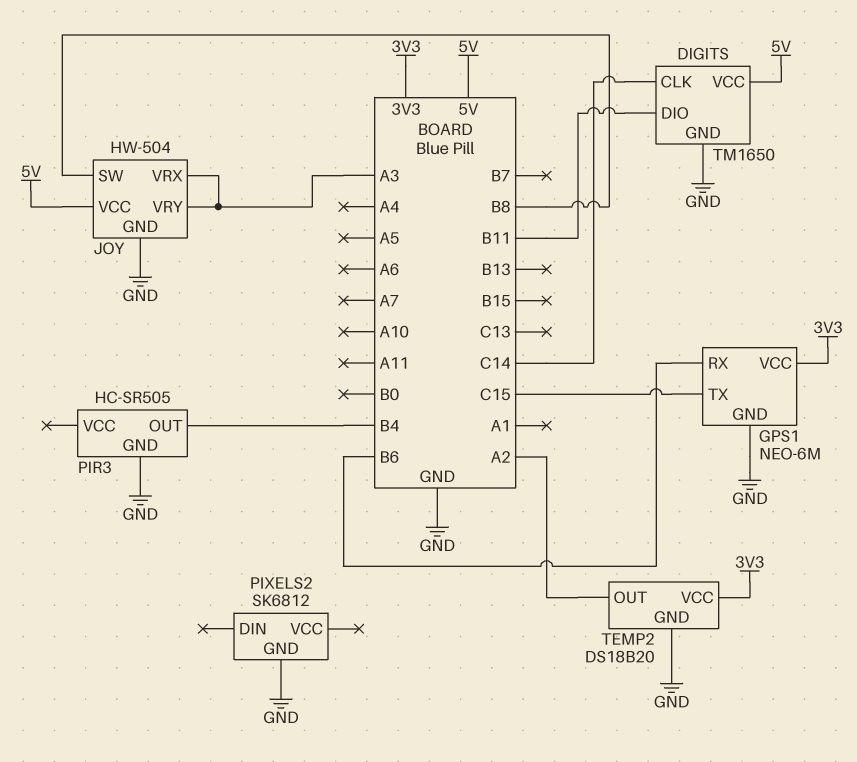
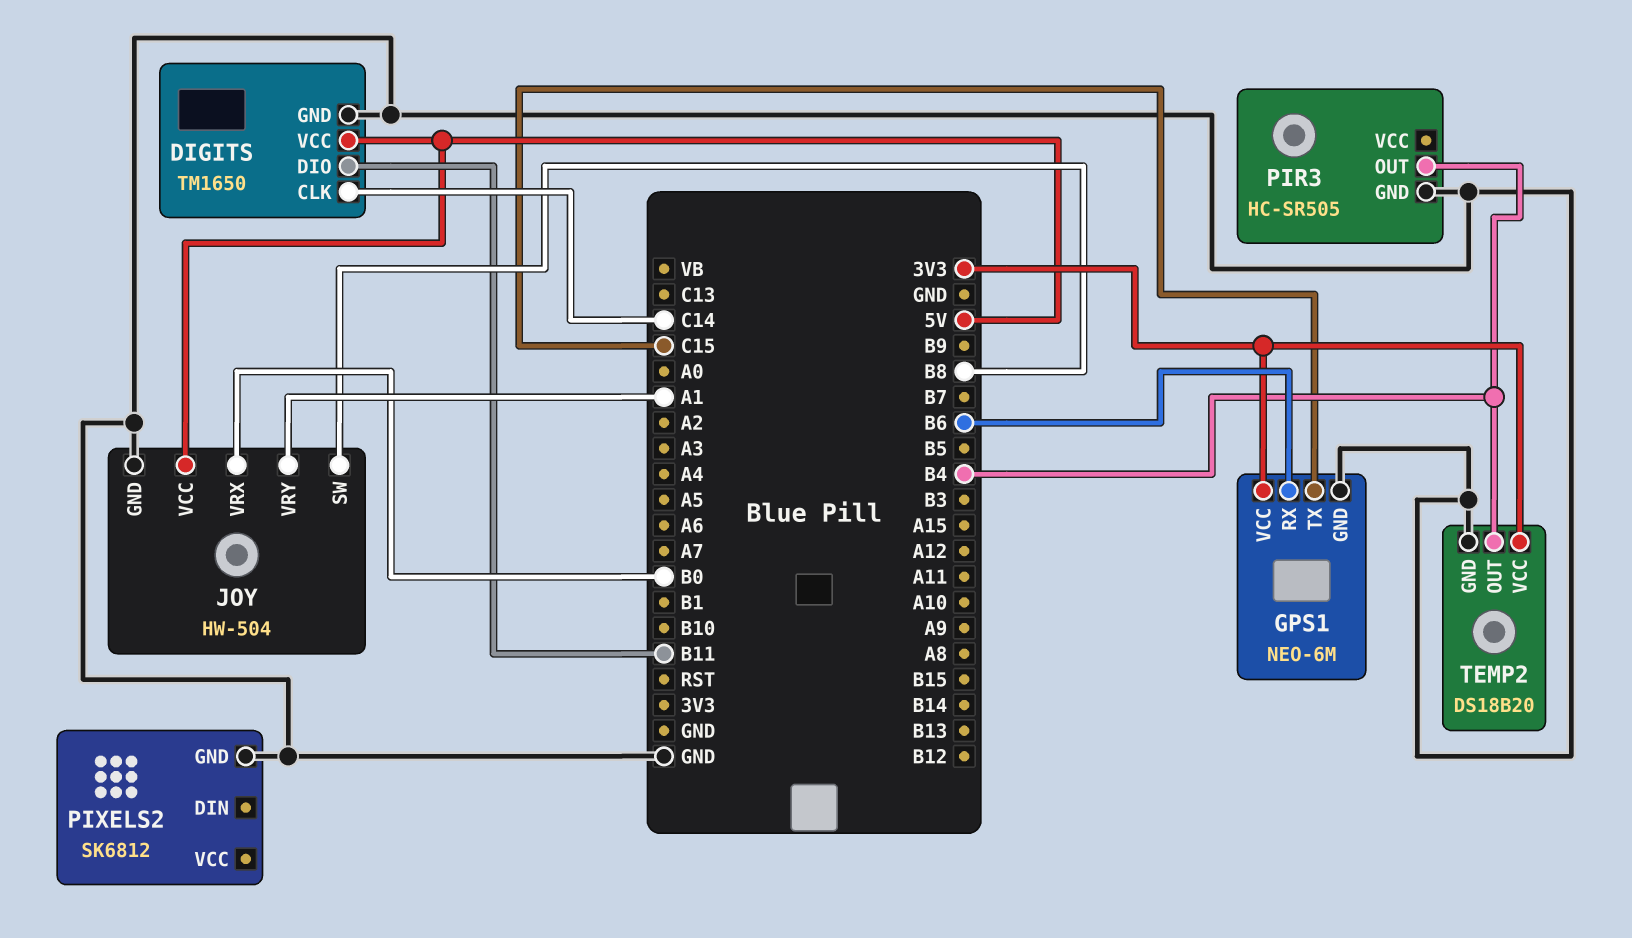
JOY pin VRX: A3 -> B0
JOY pin VRY: A3 -> A1
TEMP2 pin OUT: A2 -> B4

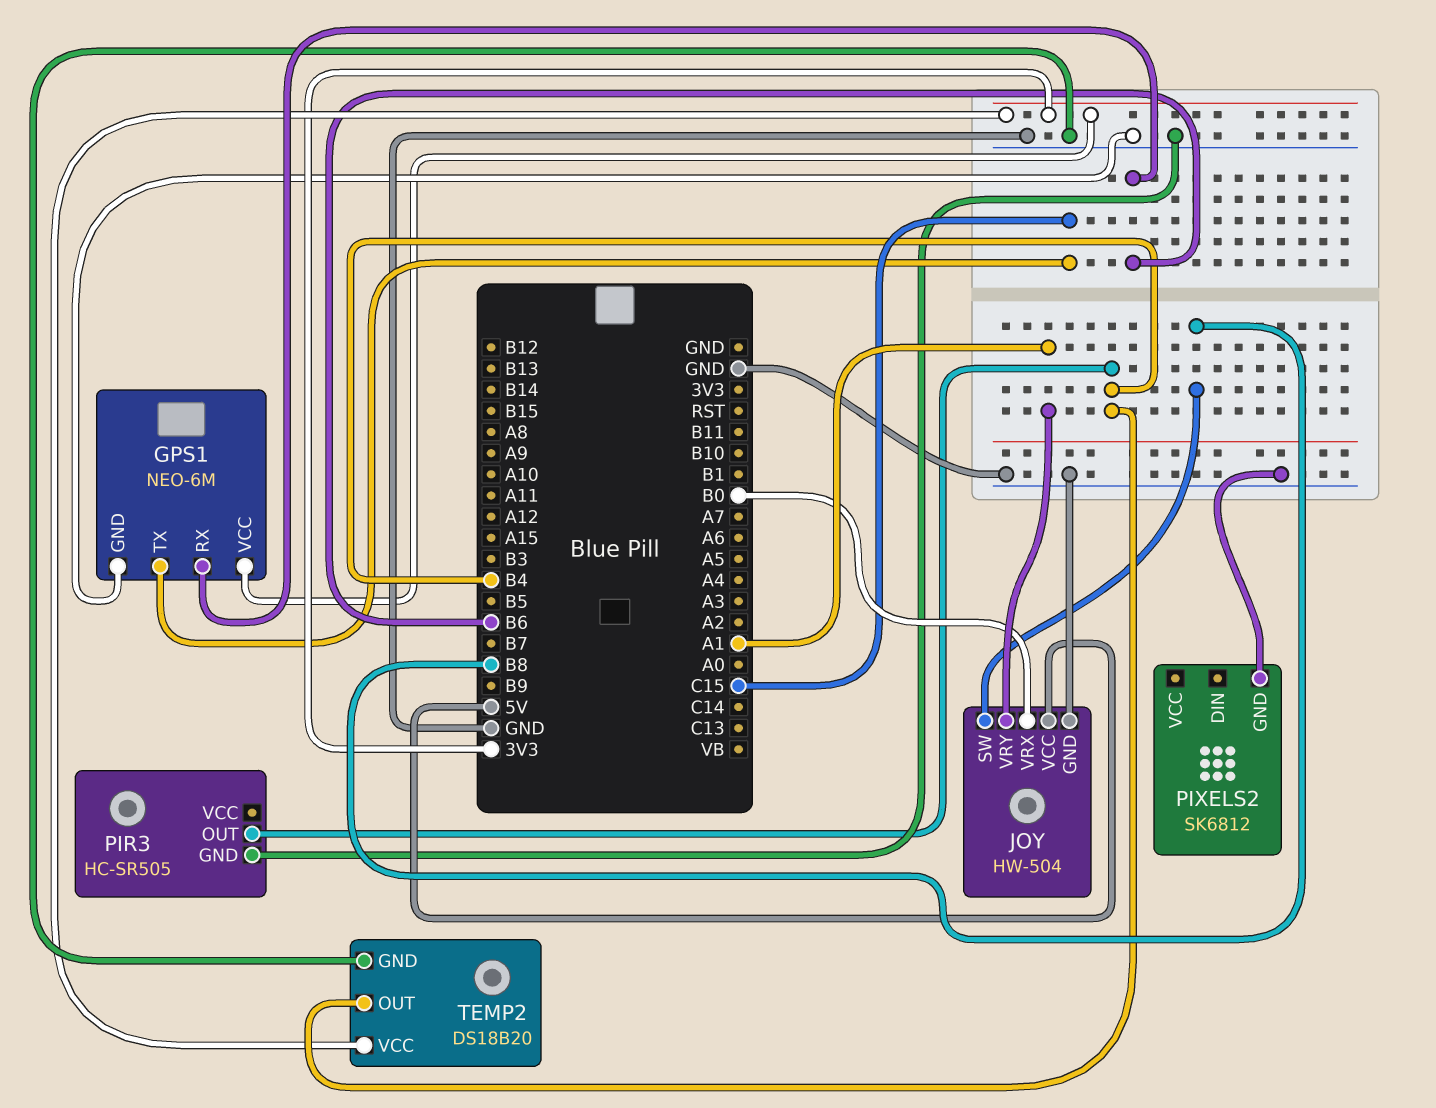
DIGITS: TM1650 -> none
DIGITS pin CLK: C14 -> none
DIGITS pin DIO: B11 -> none
DIGITS pin GND: GND -> none
DIGITS pin VCC: 5V -> none

